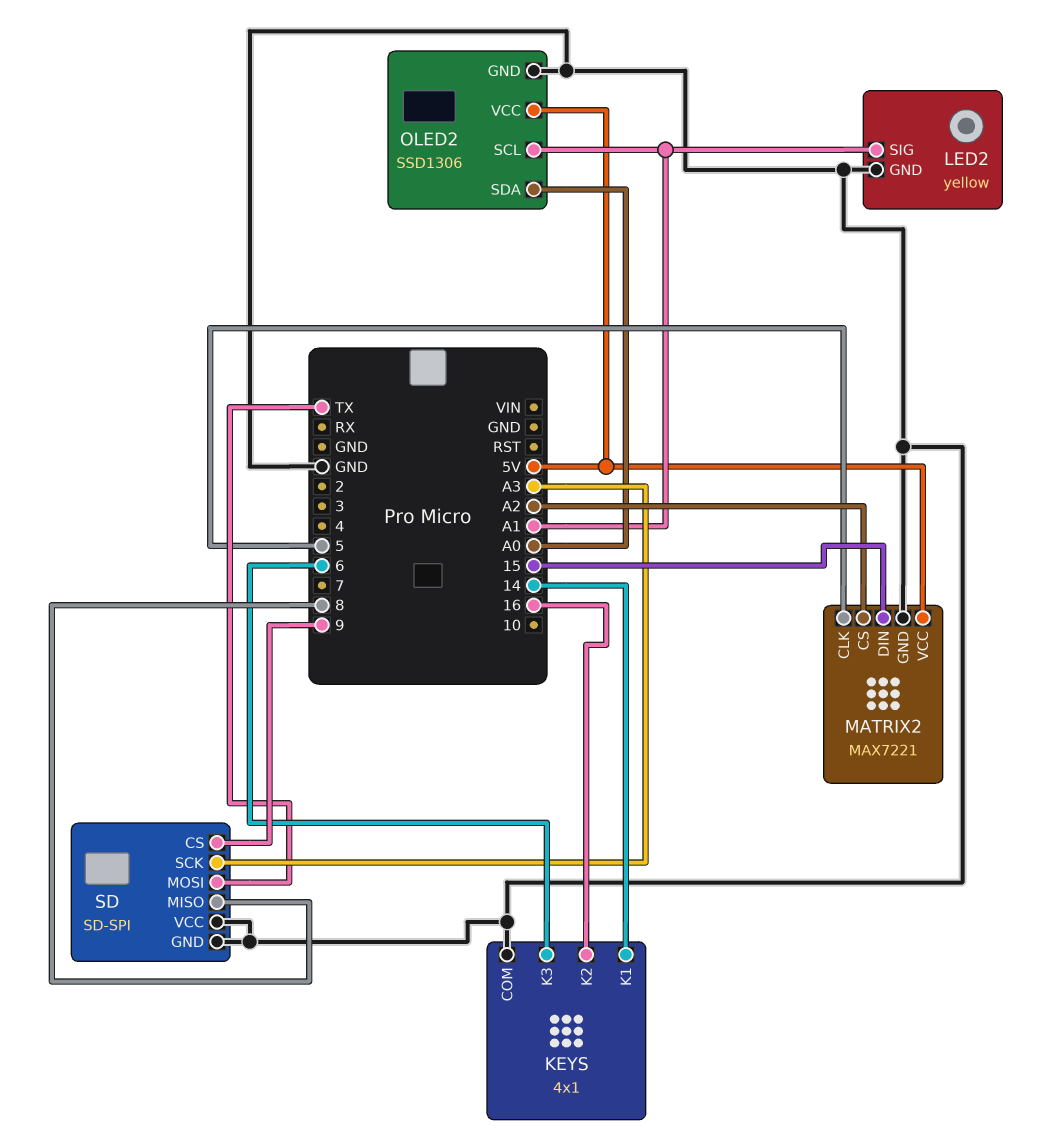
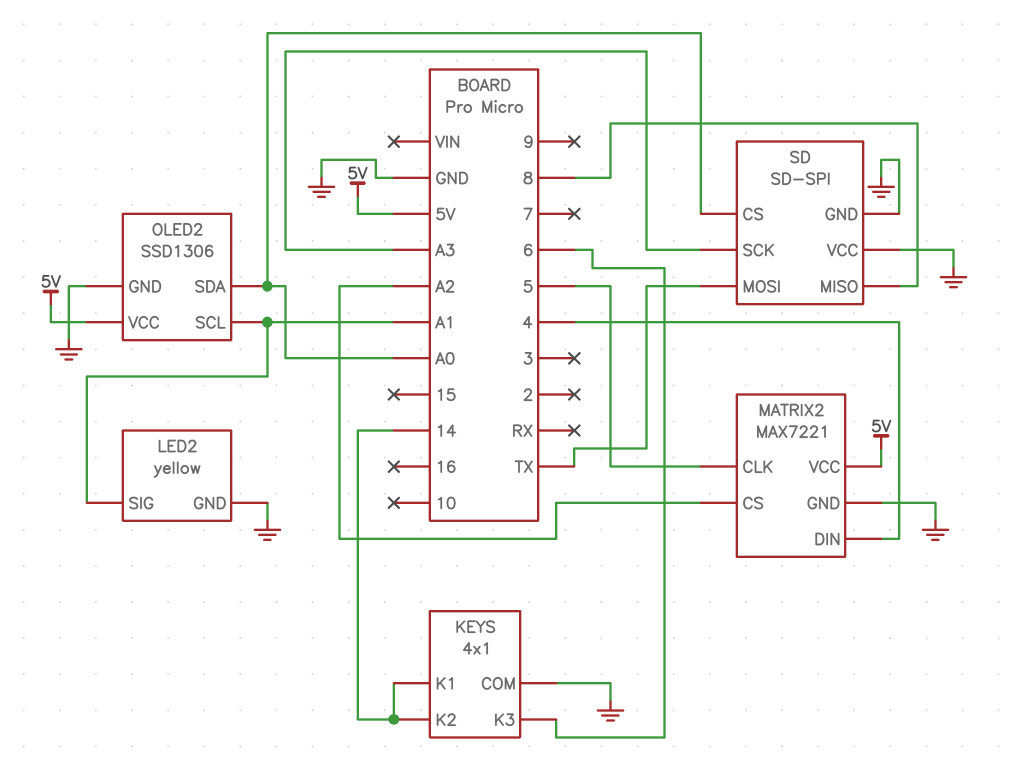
KEYS pin K2: 16 -> 14
MATRIX2 pin DIN: 15 -> 4
SD pin CS: 9 -> A0

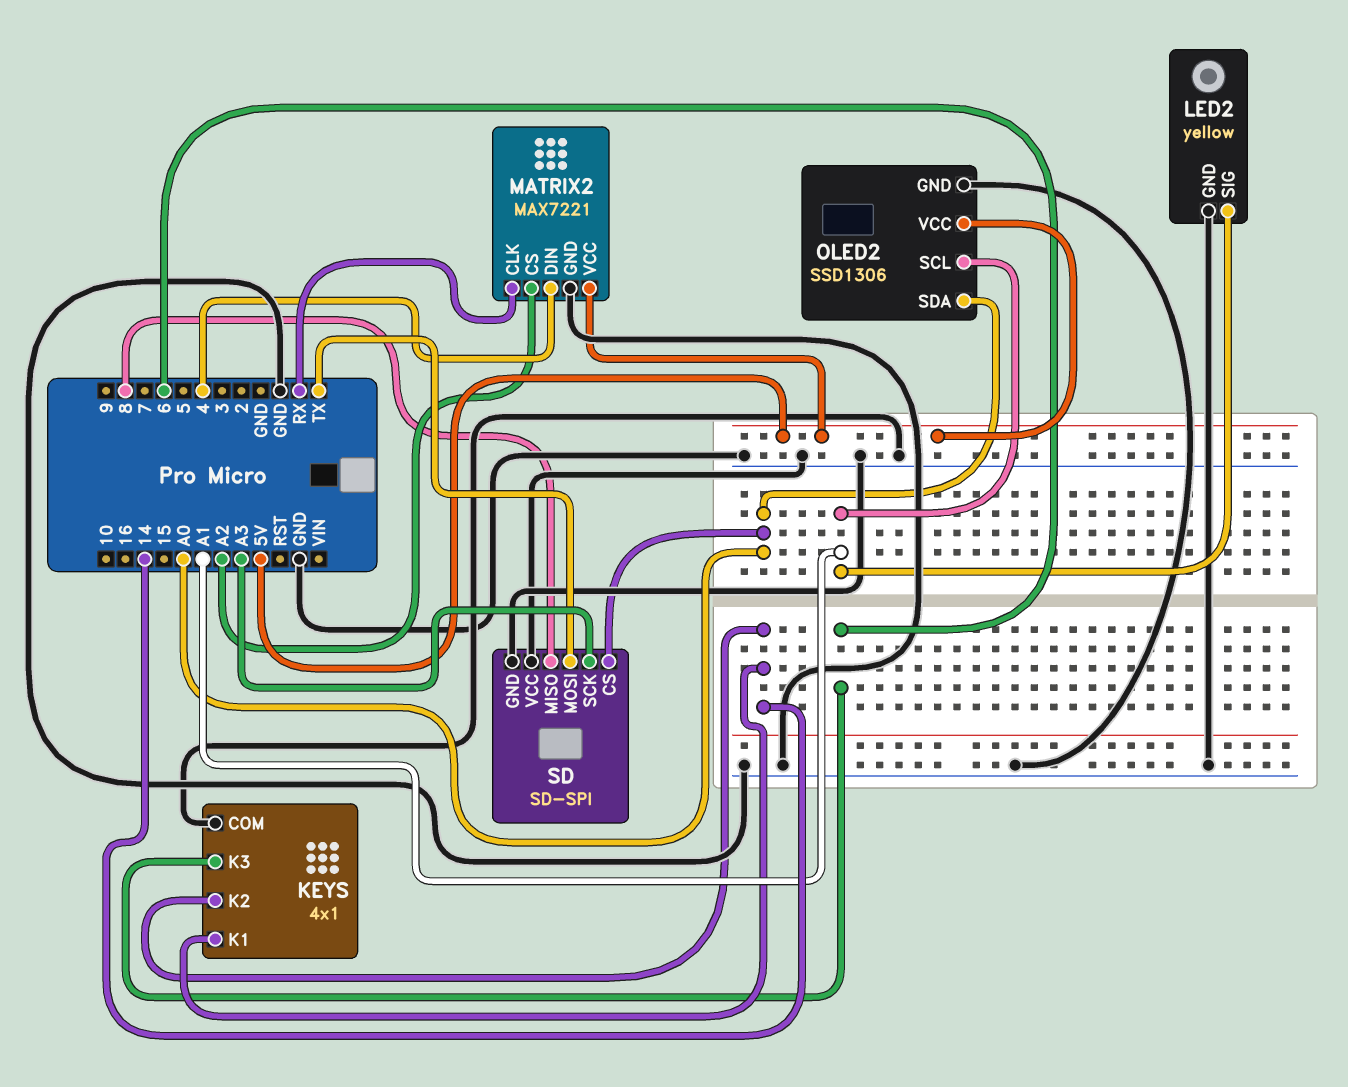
MATRIX2 pin CLK: 5 -> RX

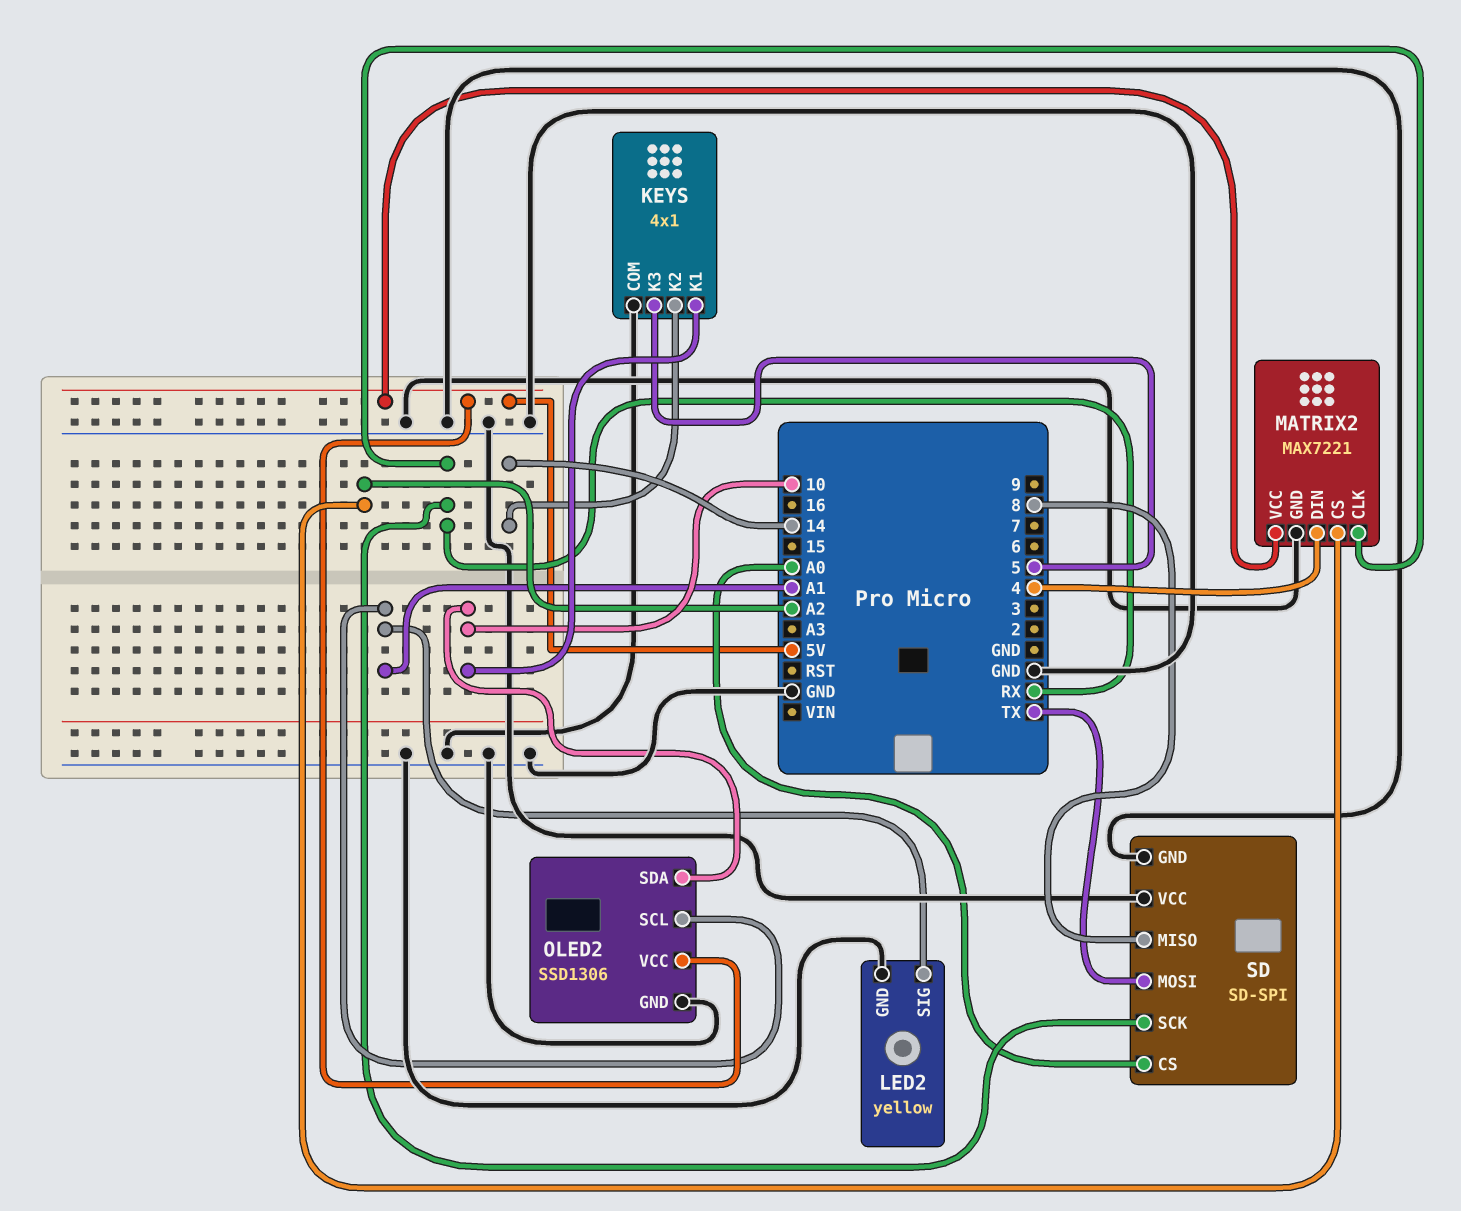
KEYS pin K1: 14 -> 10
KEYS pin K3: 6 -> 5
OLED2 pin SDA: A0 -> 10
SD pin SCK: A3 -> RX

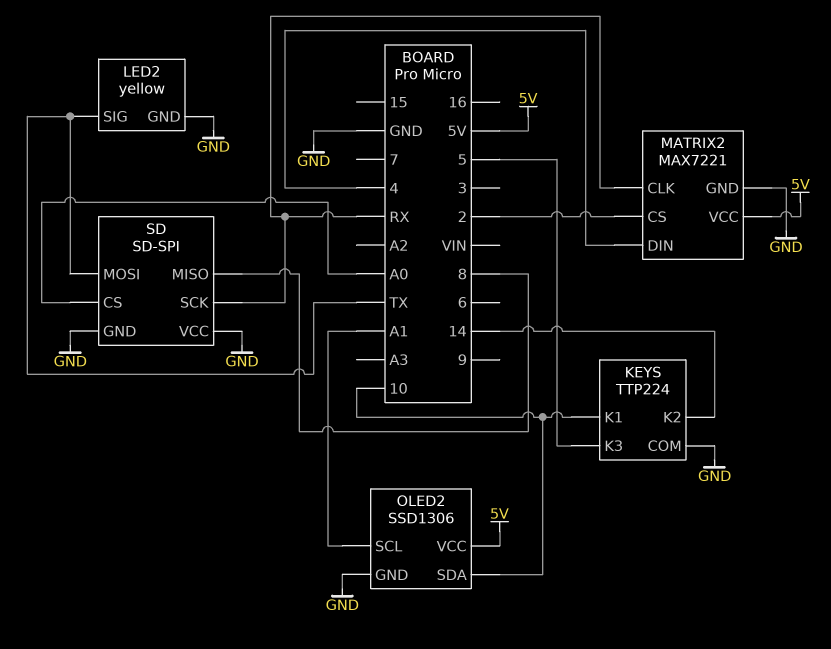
KEYS: 4x1 -> TTP224
LED2 pin SIG: A1 -> TX
MATRIX2 pin CS: A2 -> 2

